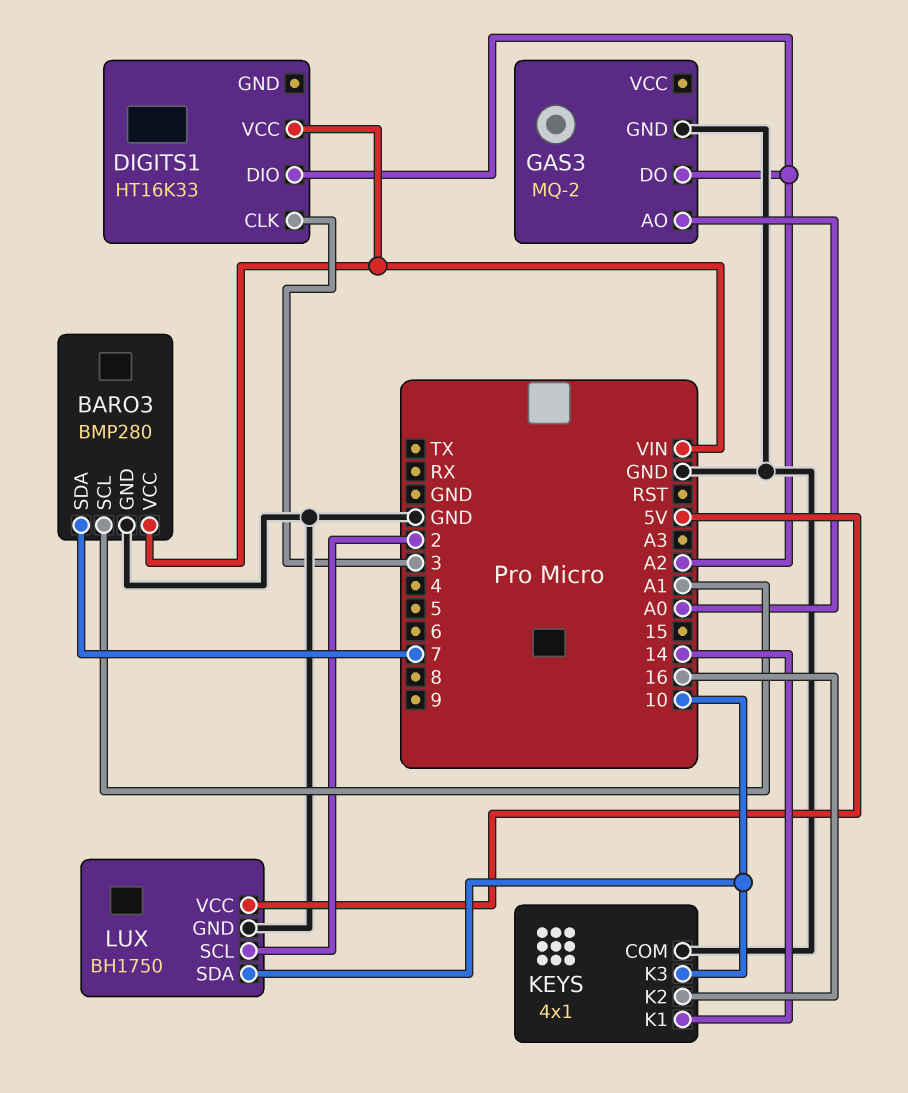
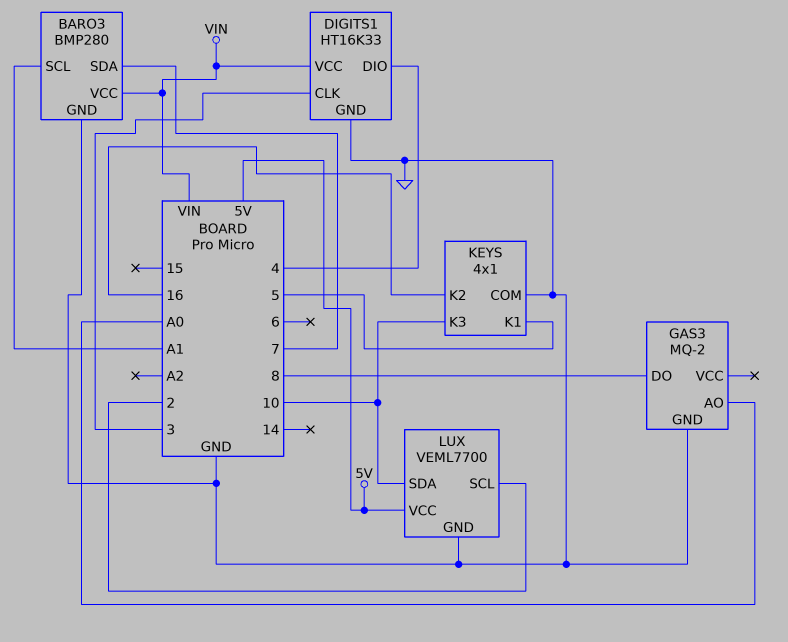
DIGITS1 pin DIO: A2 -> 4
DIGITS1 pin GND: none -> GND
GAS3 pin DO: A2 -> 8
KEYS pin K1: 14 -> 5
LUX: BH1750 -> VEML7700

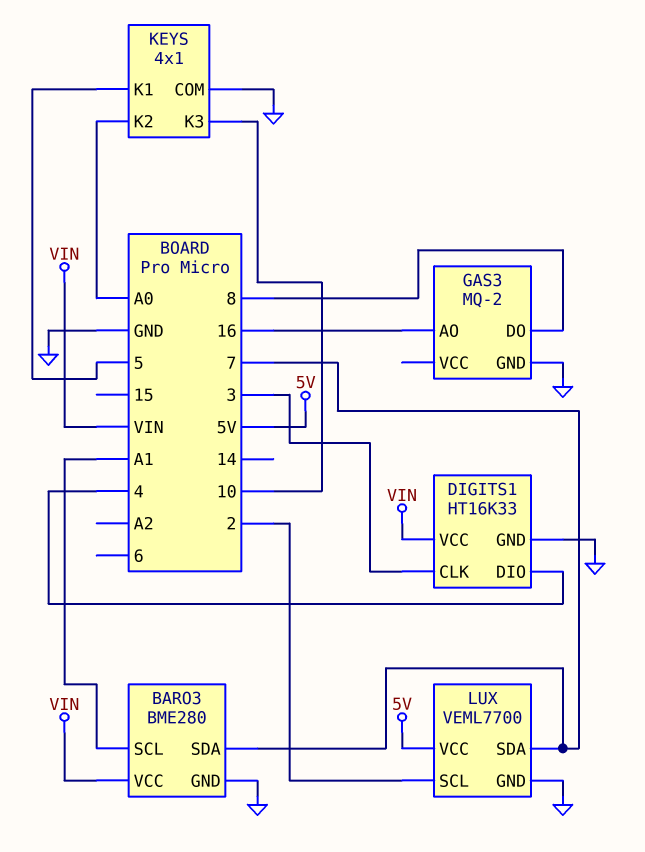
BARO3: BMP280 -> BME280
GAS3 pin AO: A0 -> 16
KEYS pin K2: 16 -> A0
LUX pin SDA: 10 -> 7

